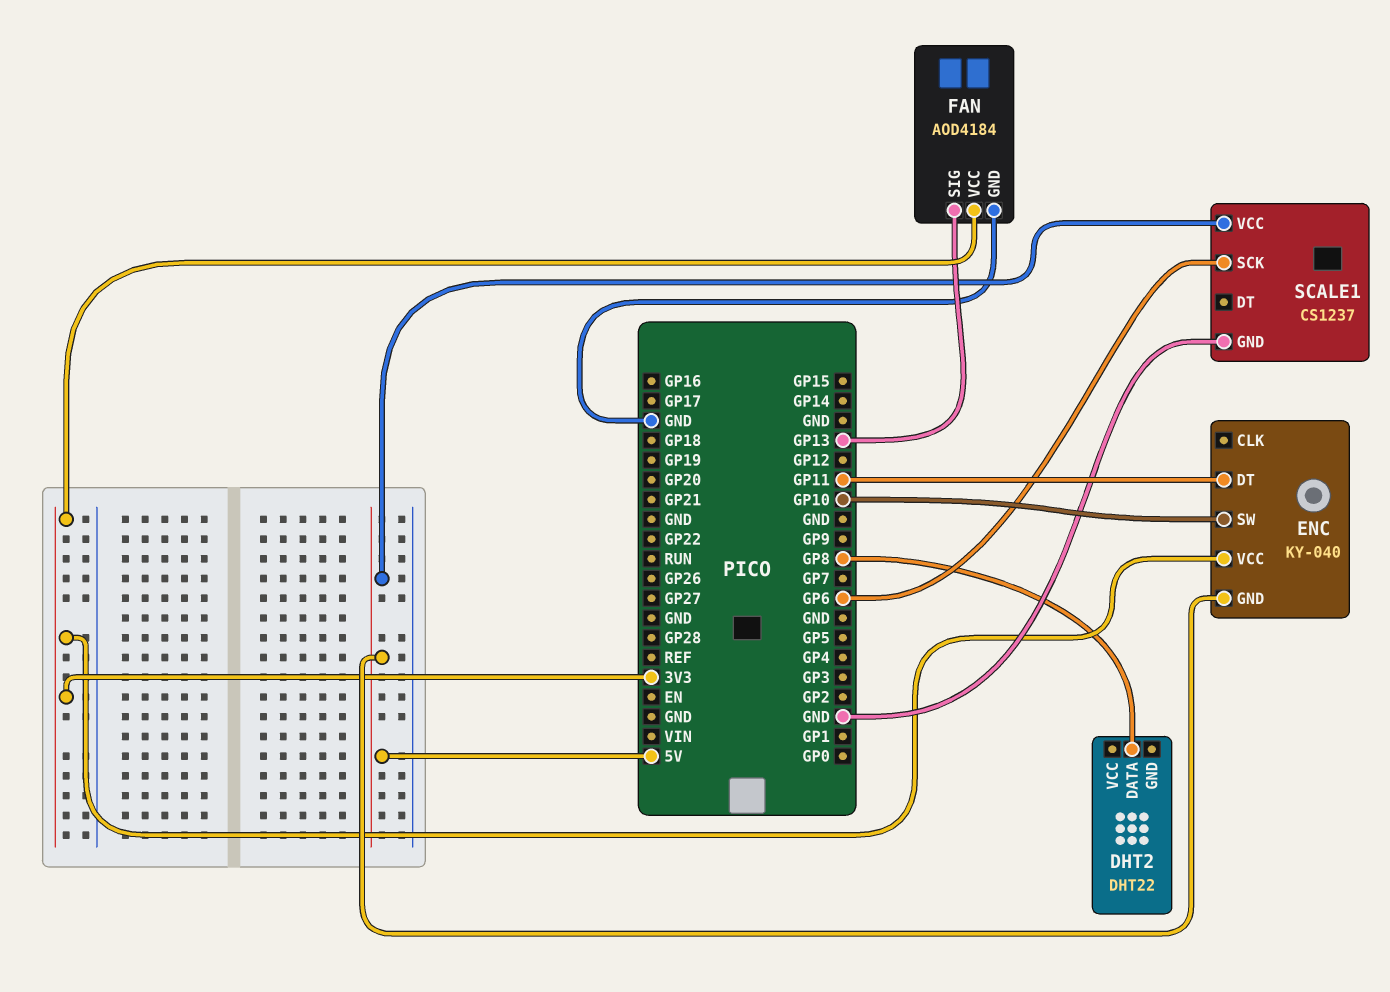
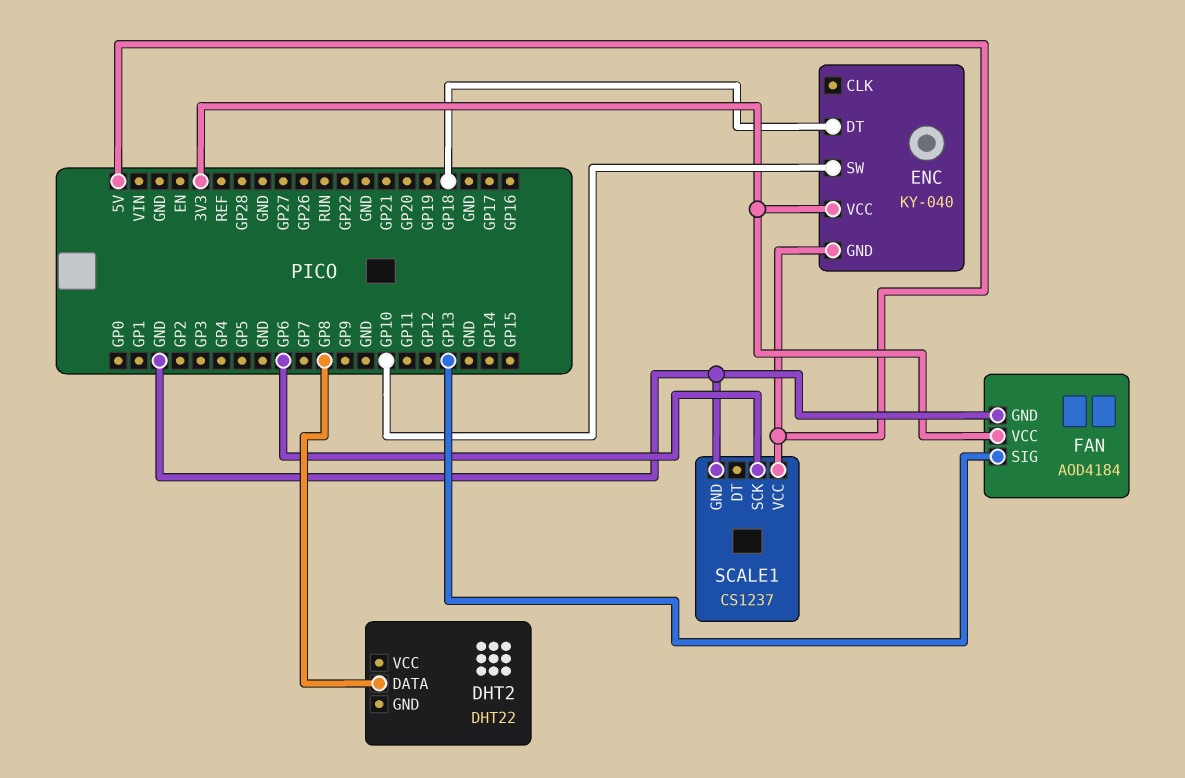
ENC pin DT: GP11 -> GP18

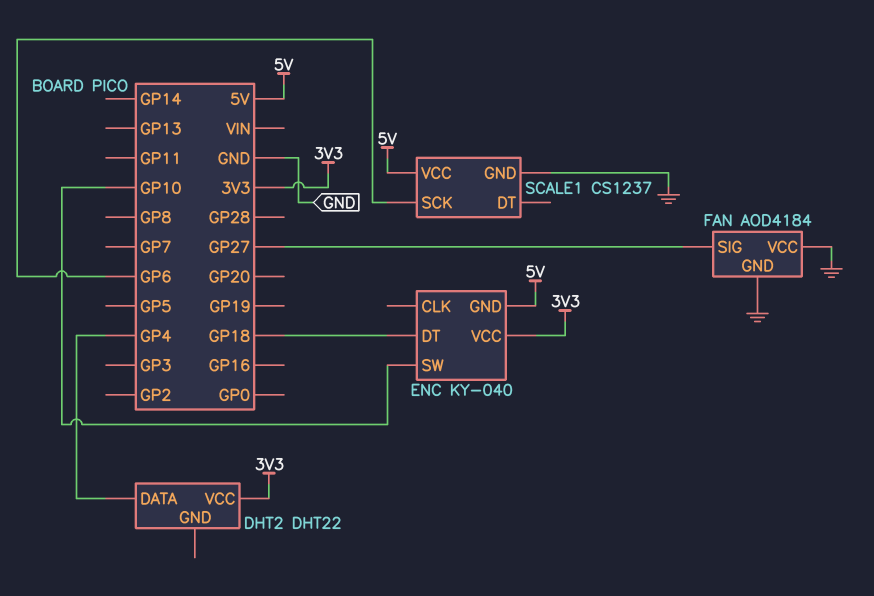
DHT2 pin DATA: GP8 -> GP4
DHT2 pin VCC: none -> 3V3
FAN pin SIG: GP13 -> GP27
FAN pin VCC: 3V3 -> GND

